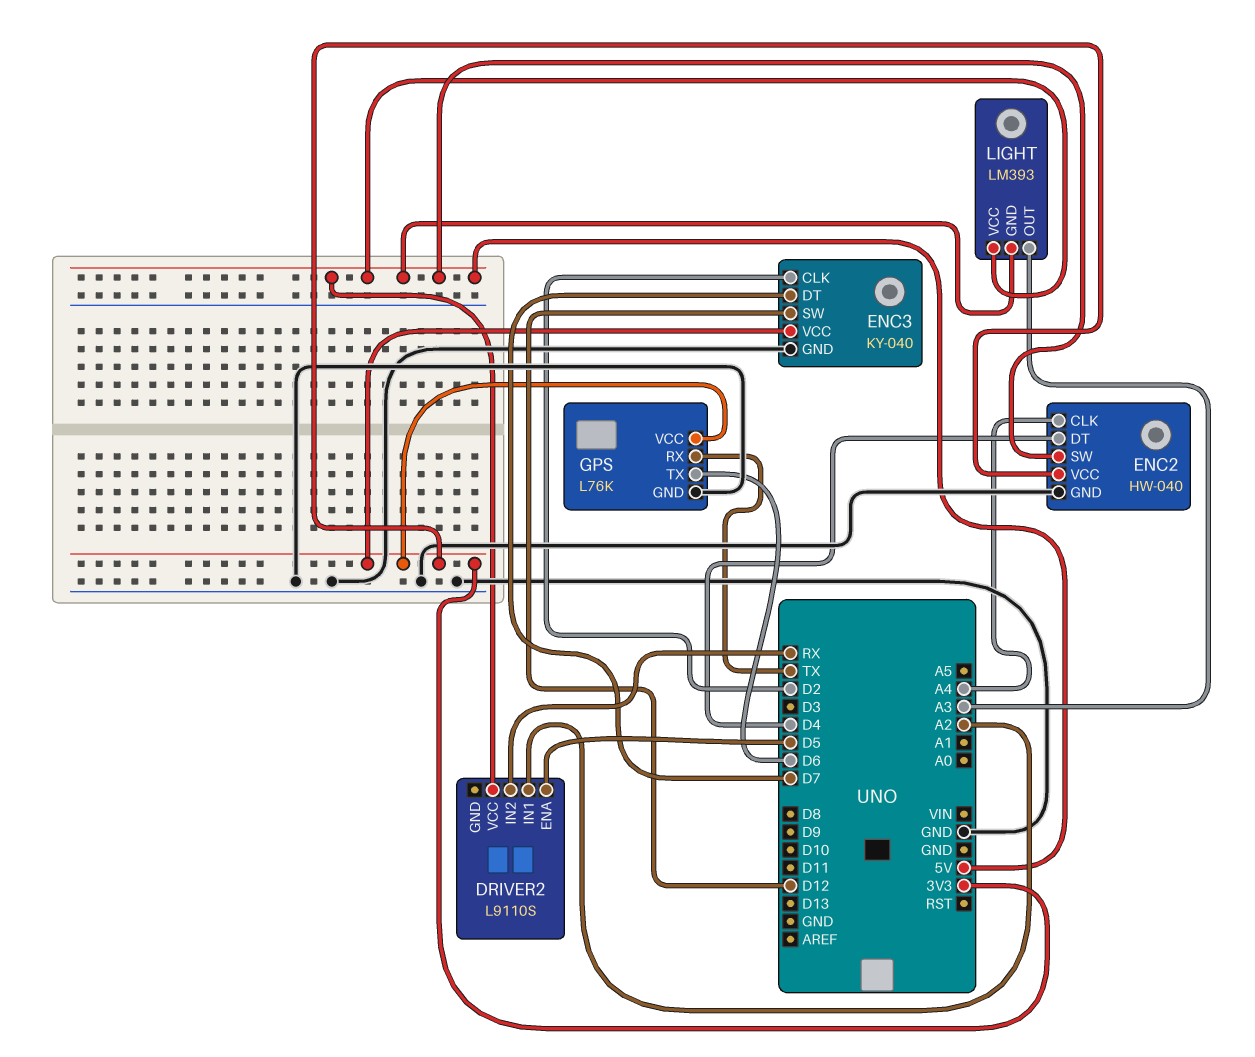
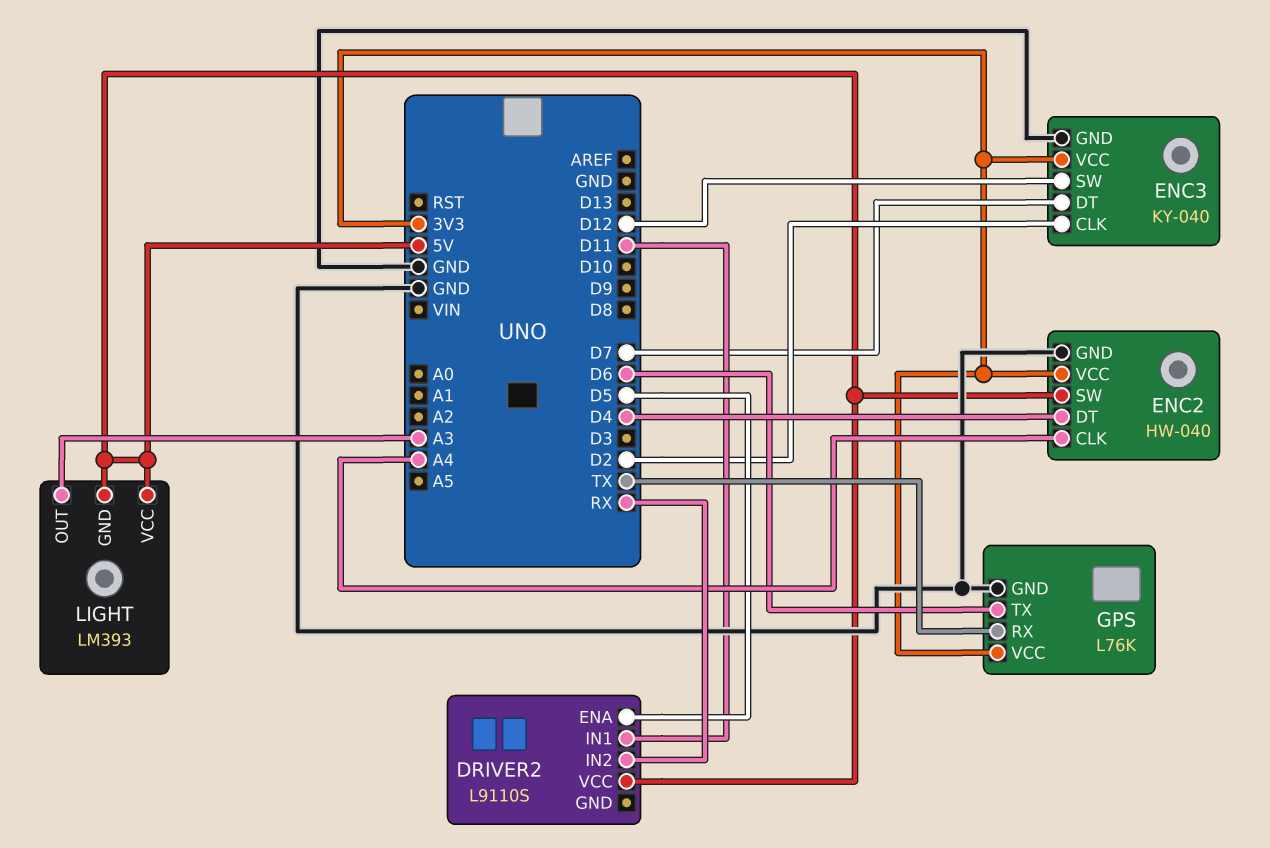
DRIVER2 pin IN1: A2 -> D11

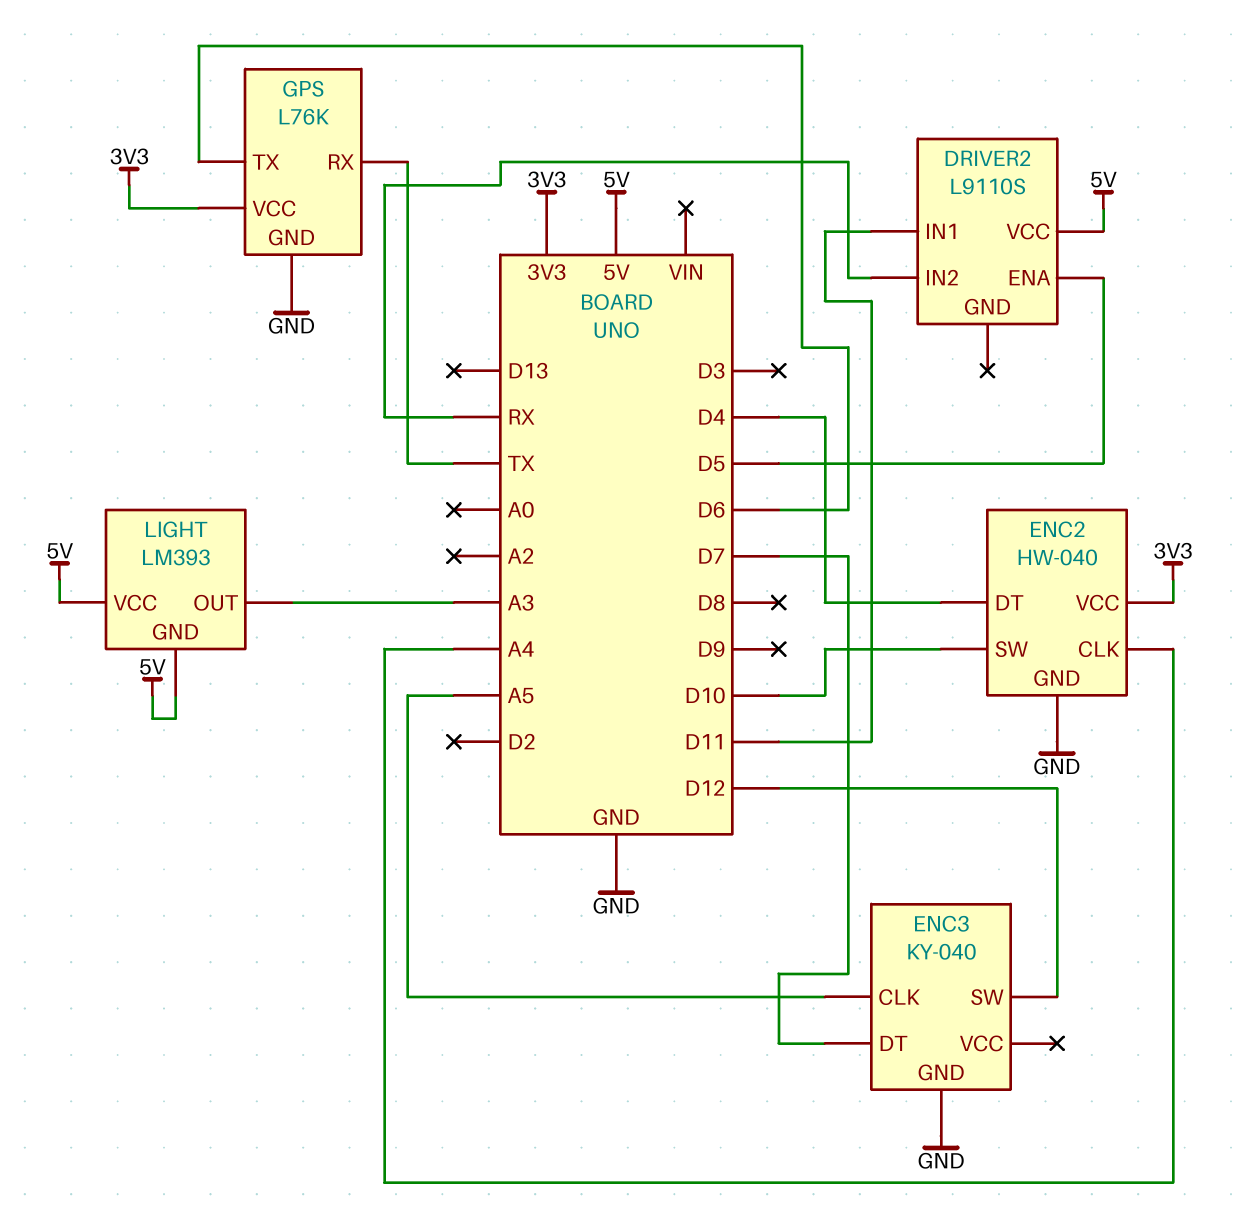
ENC2 pin SW: 5V -> D10
ENC3 pin CLK: D2 -> A5
ENC3 pin VCC: 3V3 -> none

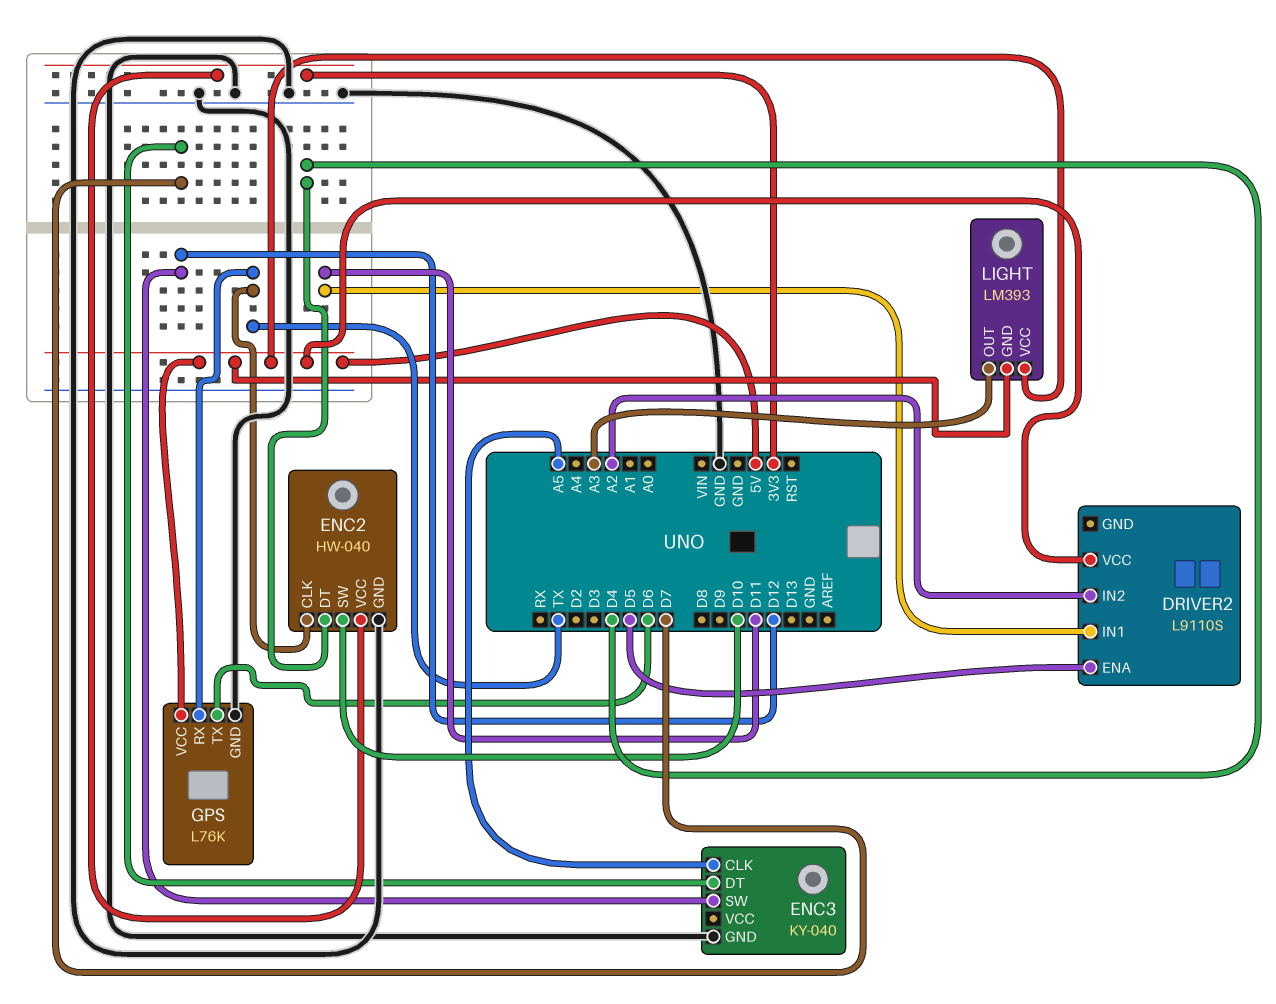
DRIVER2 pin IN2: RX -> A2
ENC2 pin CLK: A4 -> TX
GPS pin VCC: 3V3 -> 5V

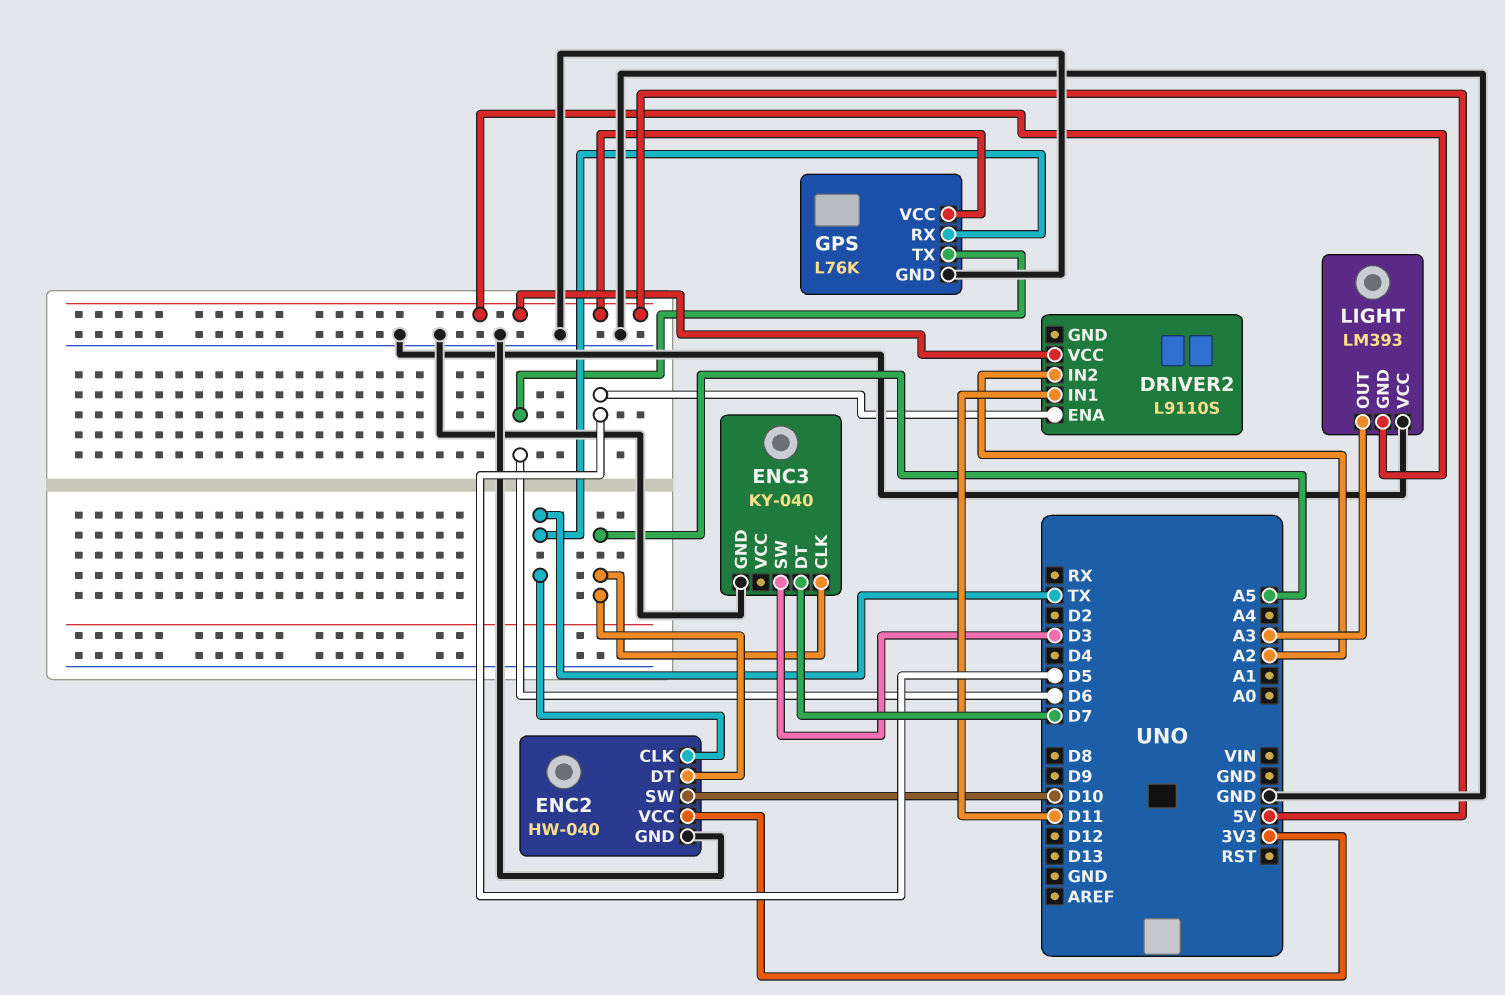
ENC2 pin DT: D4 -> A5
ENC3 pin SW: D12 -> D3
LIGHT pin VCC: 5V -> GND

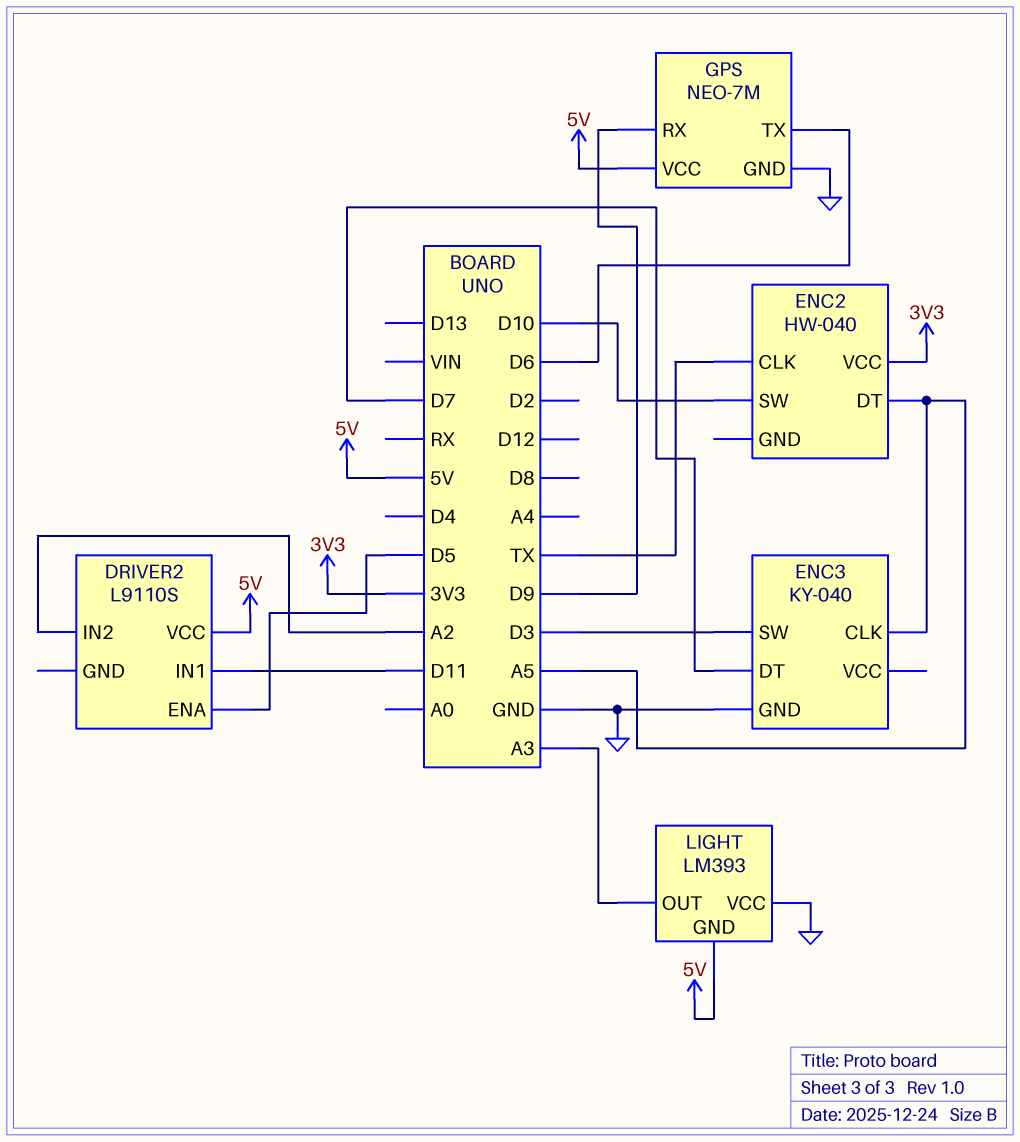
ENC2 pin GND: GND -> none
GPS: L76K -> NEO-7M
GPS pin RX: TX -> D9

